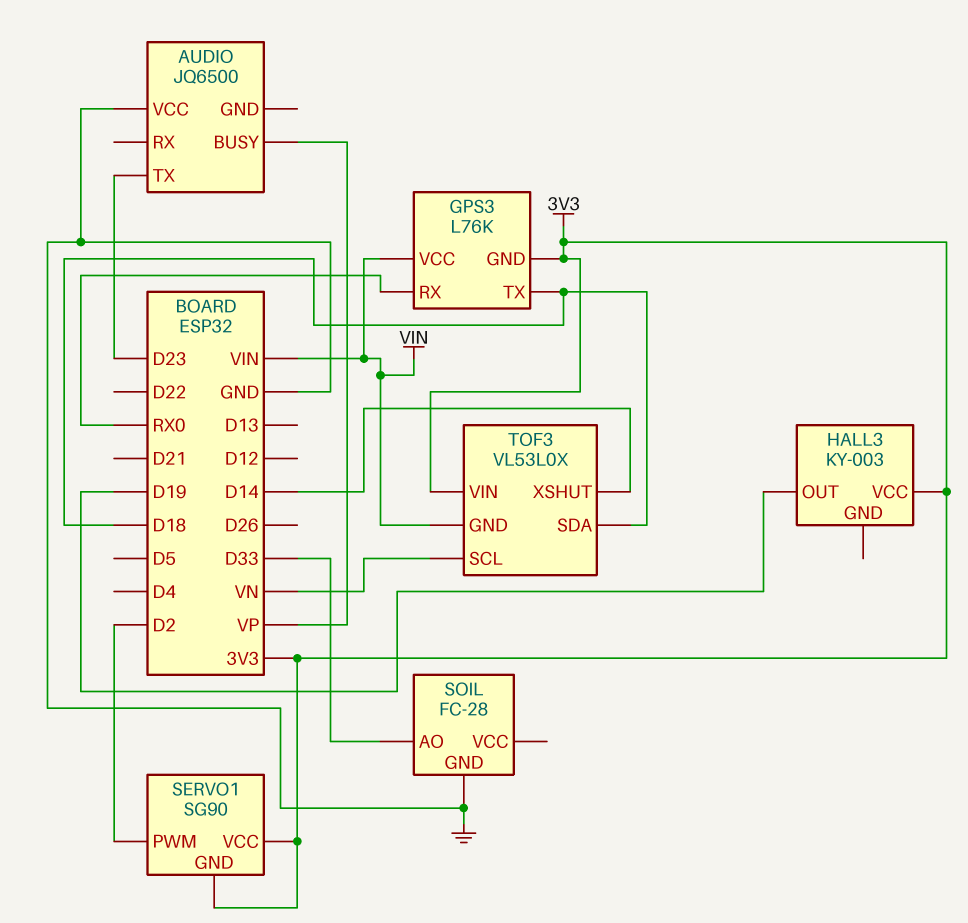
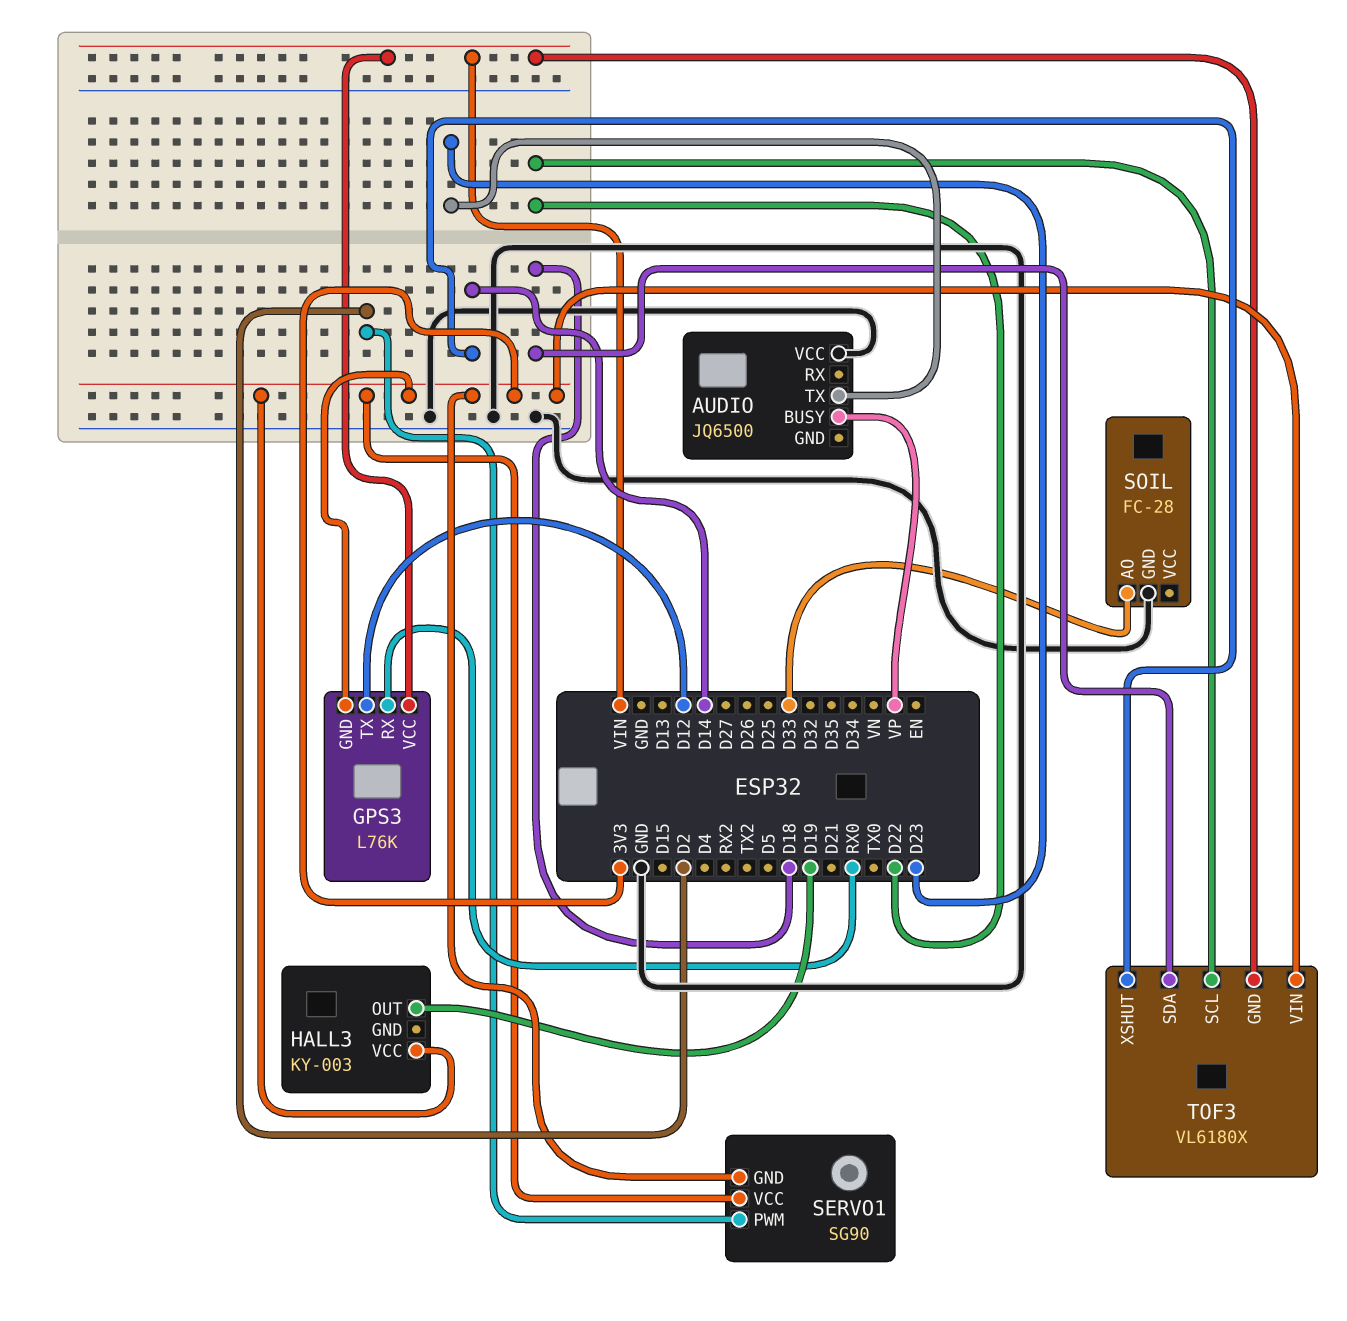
GPS3 pin TX: D18 -> D12
TOF3: VL53L0X -> VL6180X
TOF3 pin SCL: VN -> D22

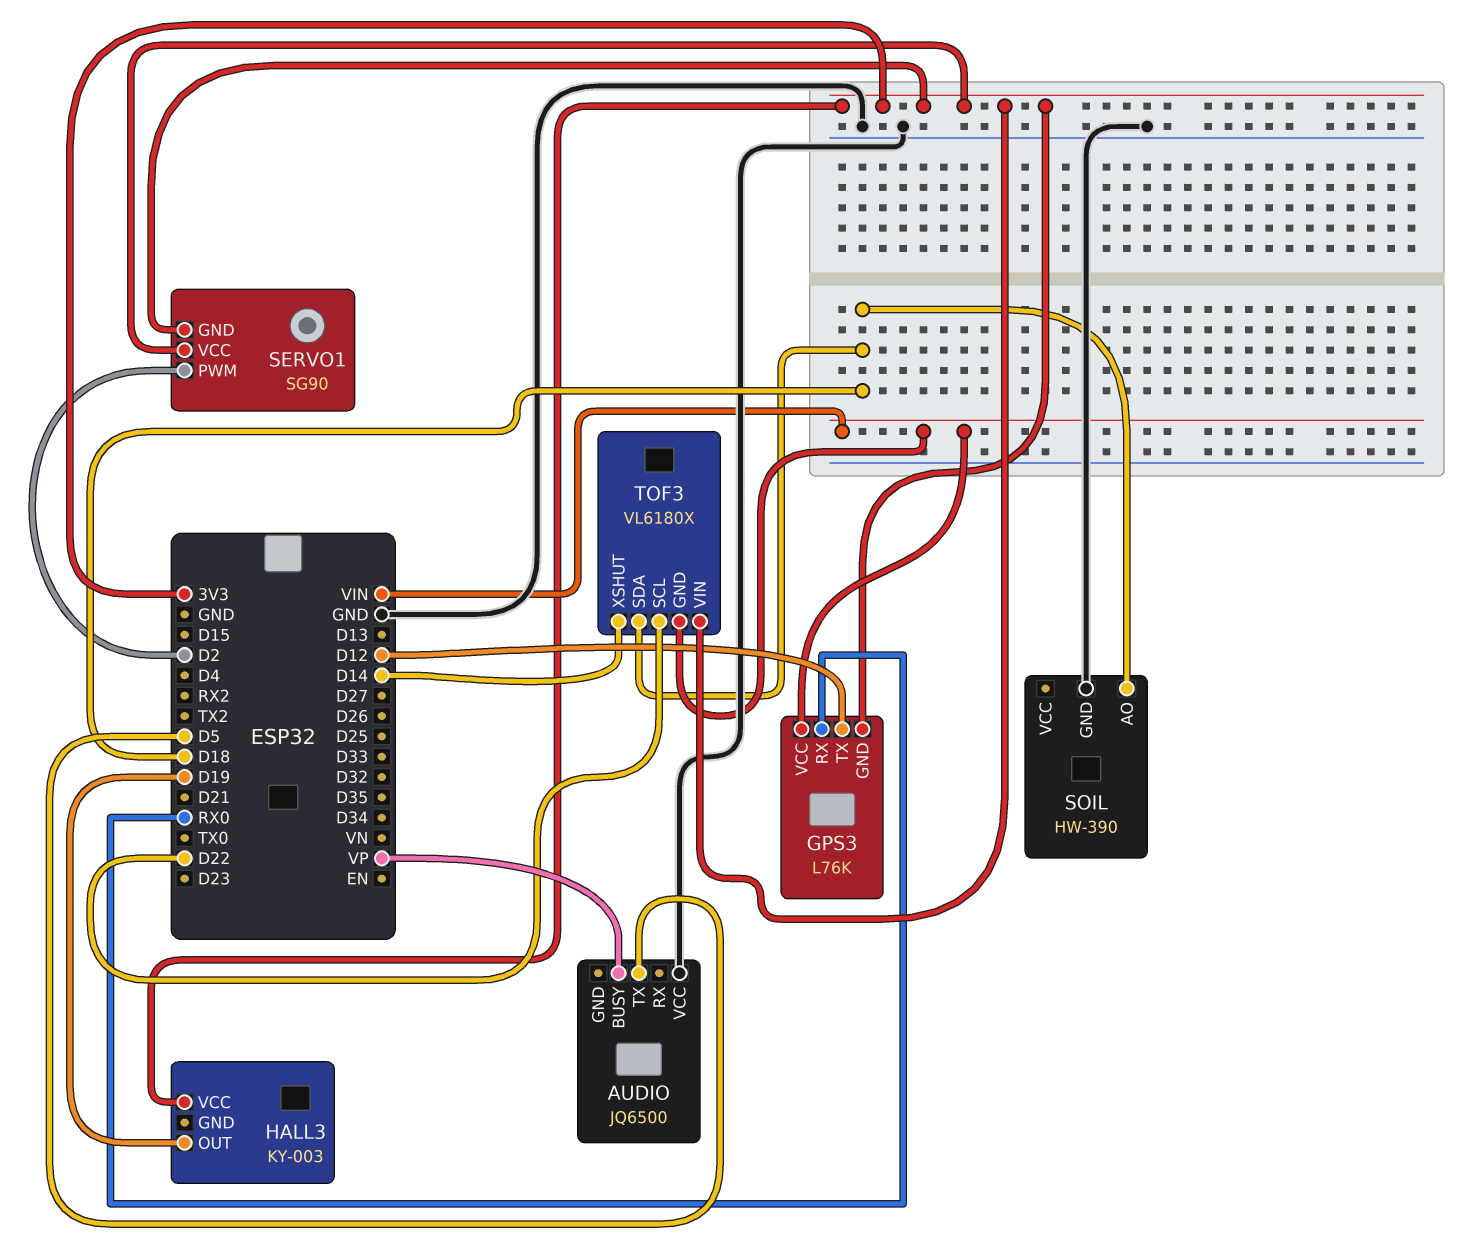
AUDIO pin TX: D23 -> D5
SOIL: FC-28 -> HW-390
SOIL pin AO: D33 -> D18

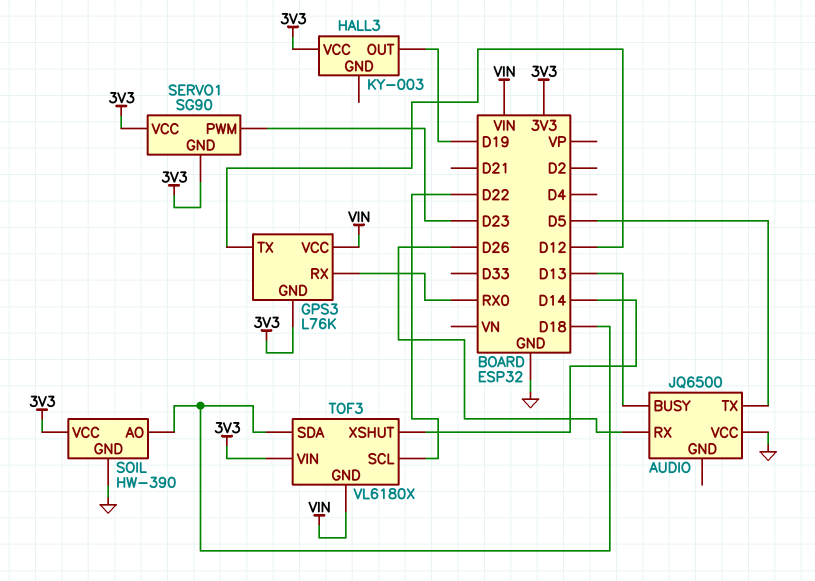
AUDIO pin BUSY: VP -> D13
AUDIO pin RX: none -> D26
SERVO1 pin PWM: D2 -> D23
SOIL pin VCC: none -> 3V3

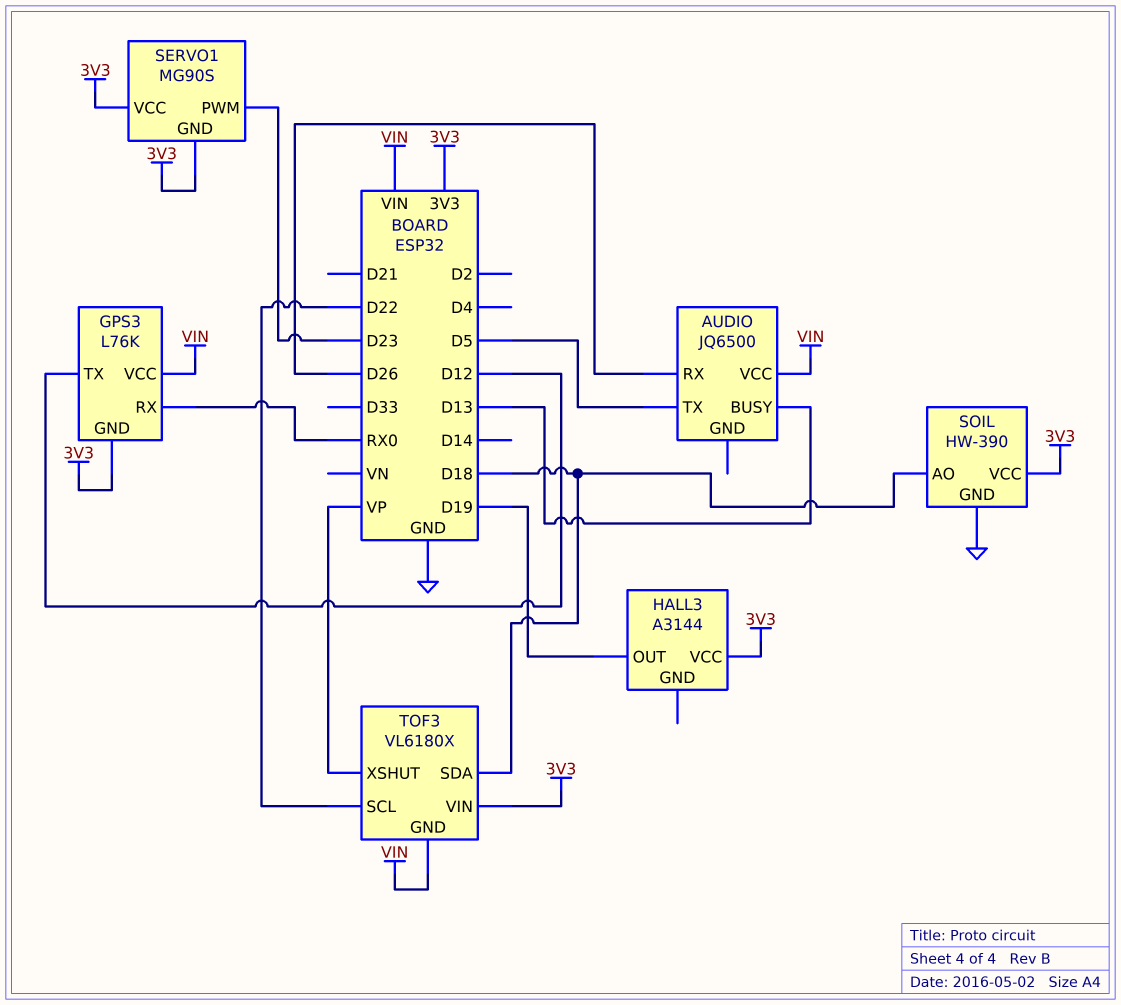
AUDIO pin VCC: GND -> VIN
HALL3: KY-003 -> A3144
SERVO1: SG90 -> MG90S
TOF3 pin XSHUT: D14 -> VP

